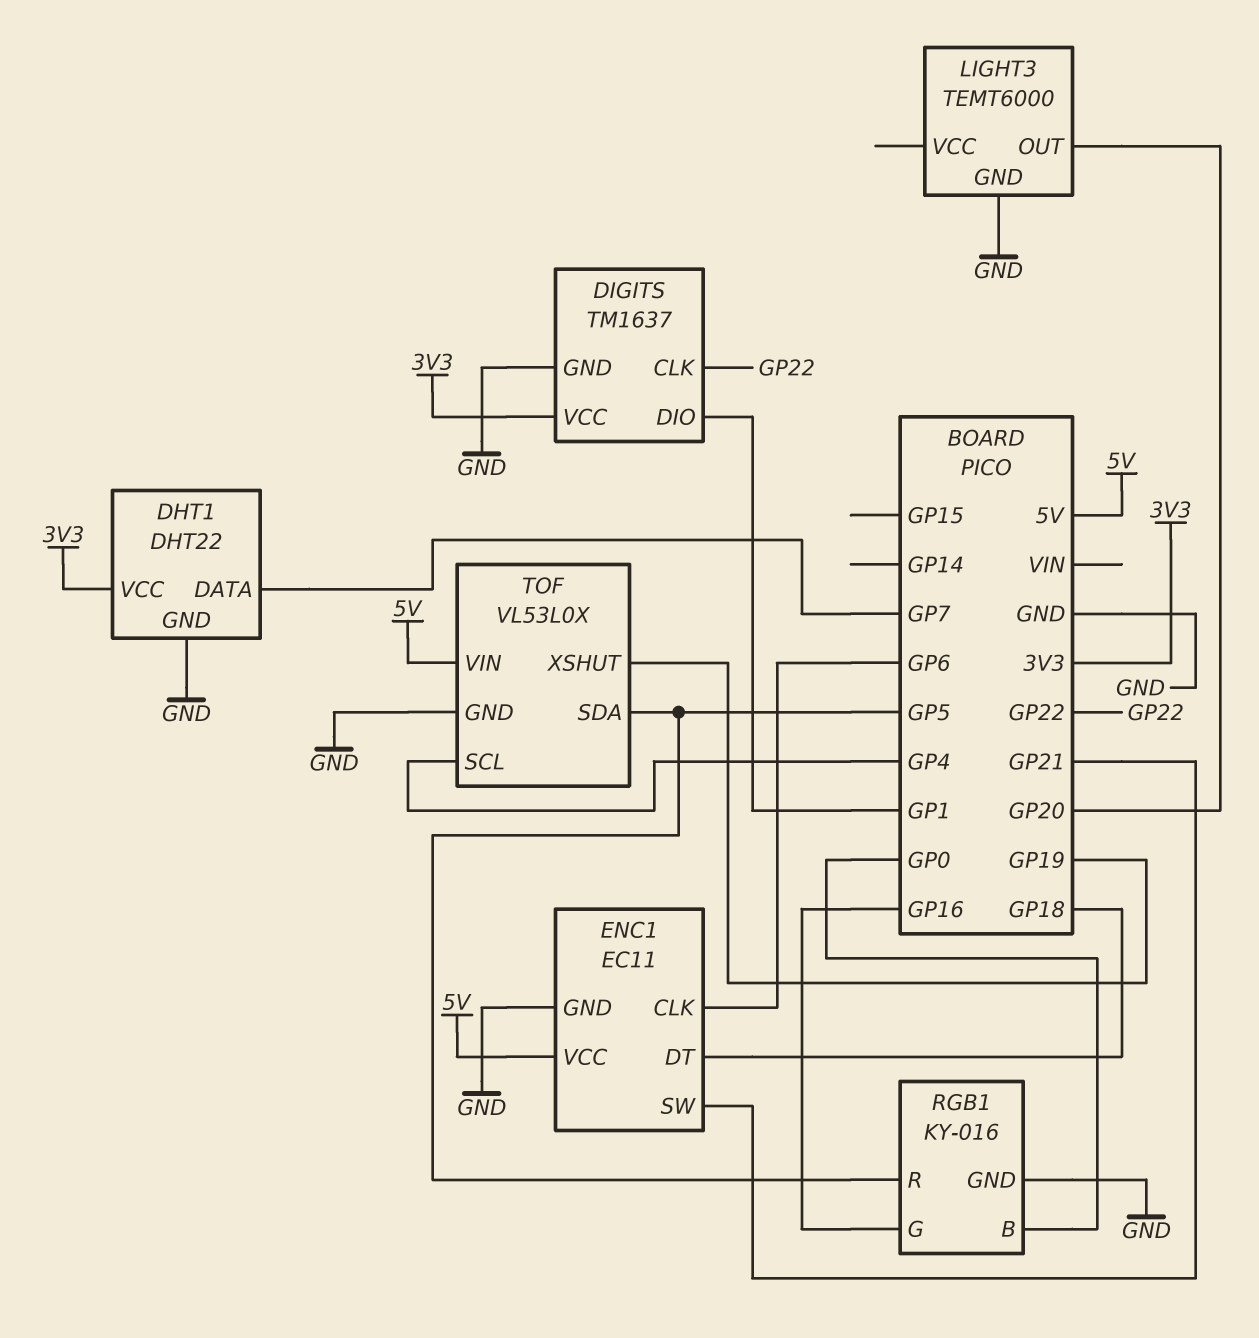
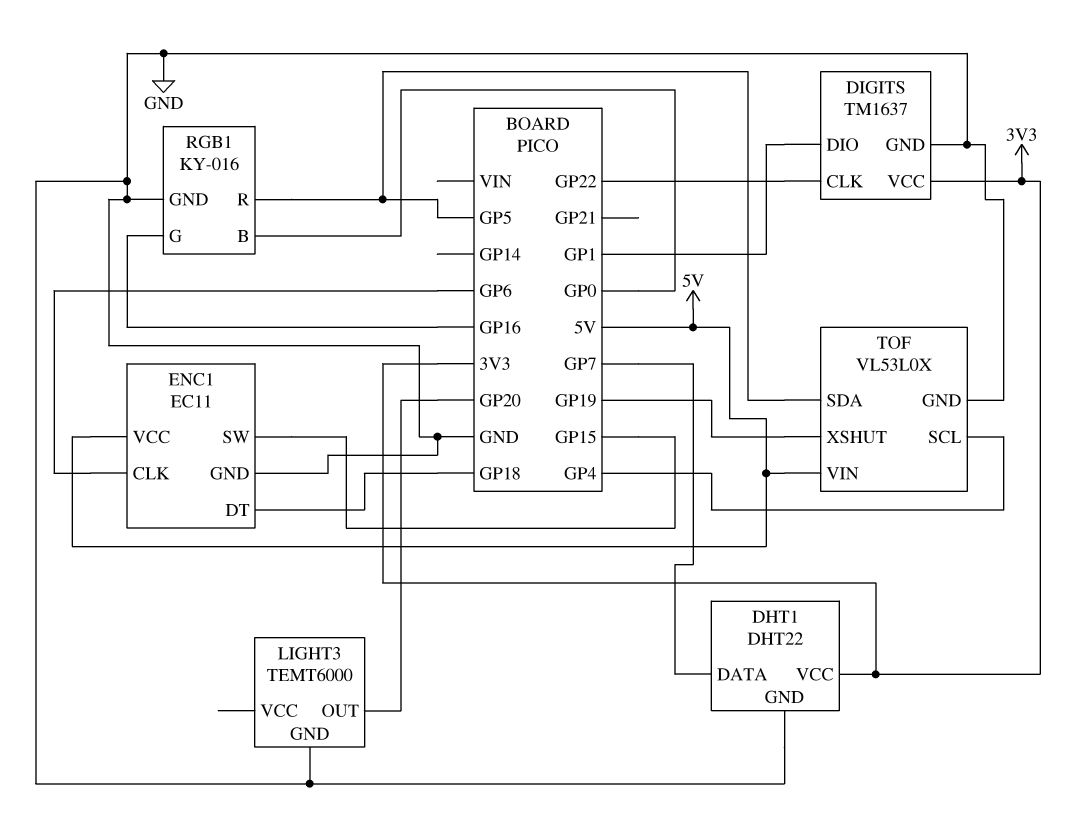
ENC1 pin SW: GP21 -> GP15

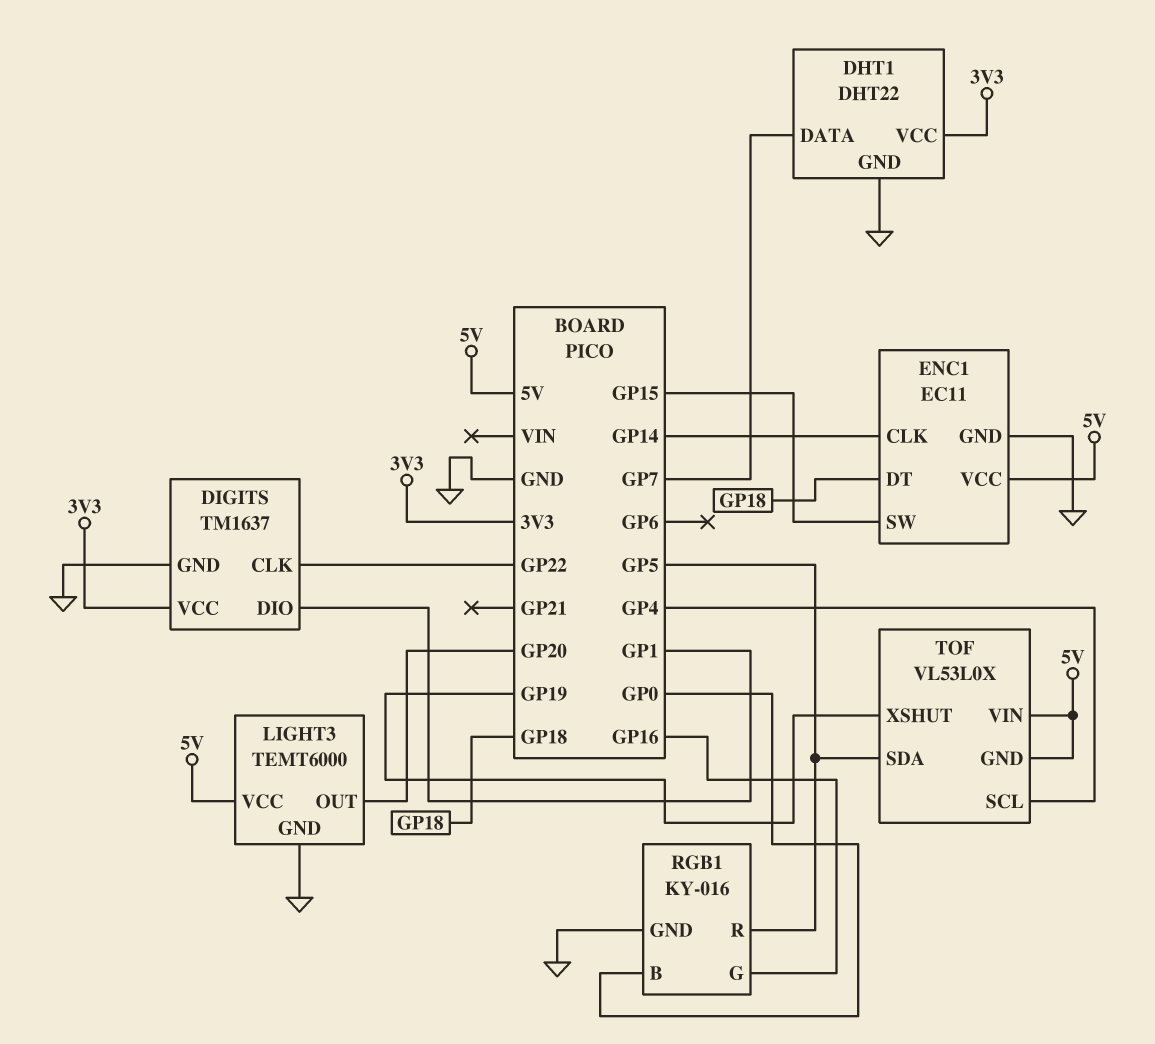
ENC1 pin CLK: GP6 -> GP14
LIGHT3 pin VCC: none -> 5V
TOF pin GND: GND -> 5V

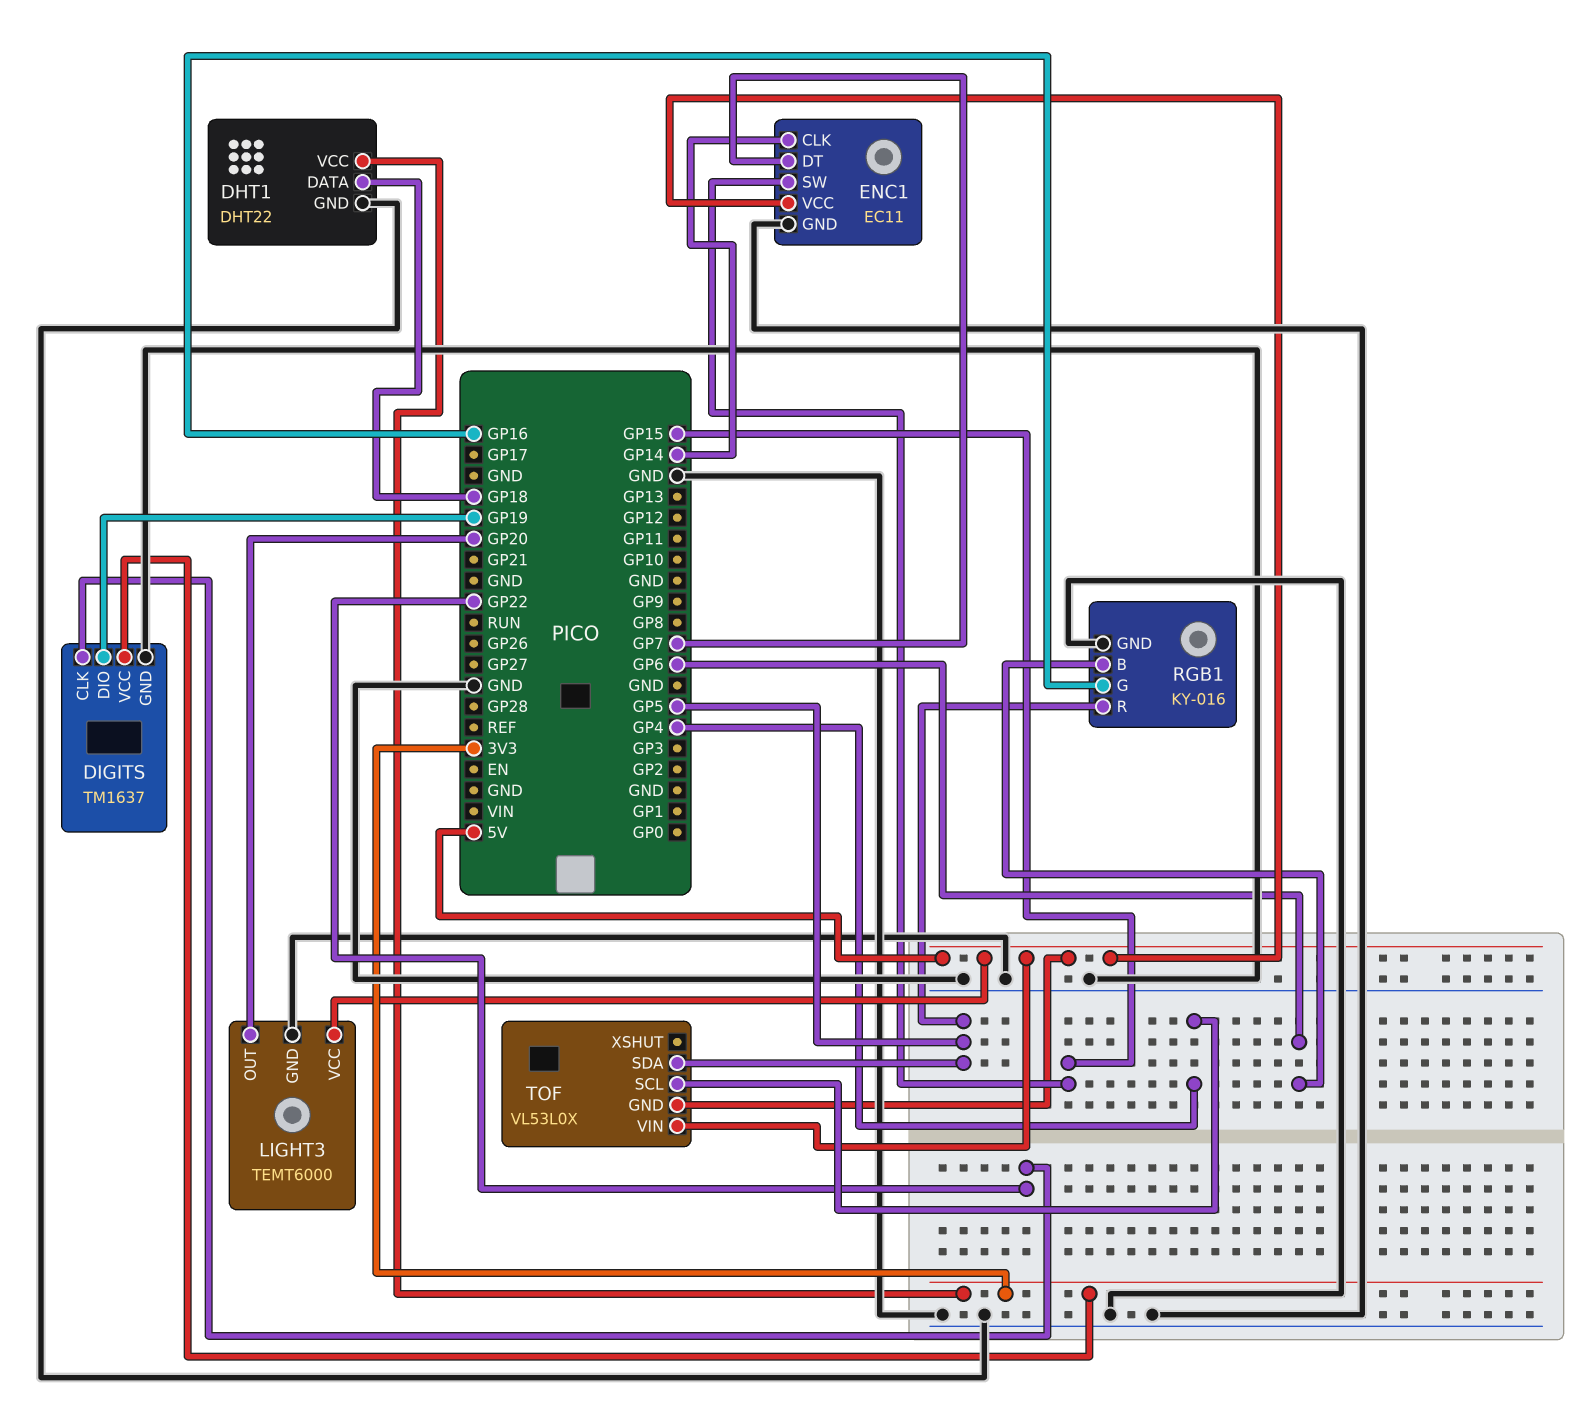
DHT1 pin DATA: GP7 -> GP18
DIGITS pin DIO: GP1 -> GP19
ENC1 pin DT: GP18 -> GP7
RGB1 pin B: GP0 -> GP6
TOF pin XSHUT: GP19 -> none

